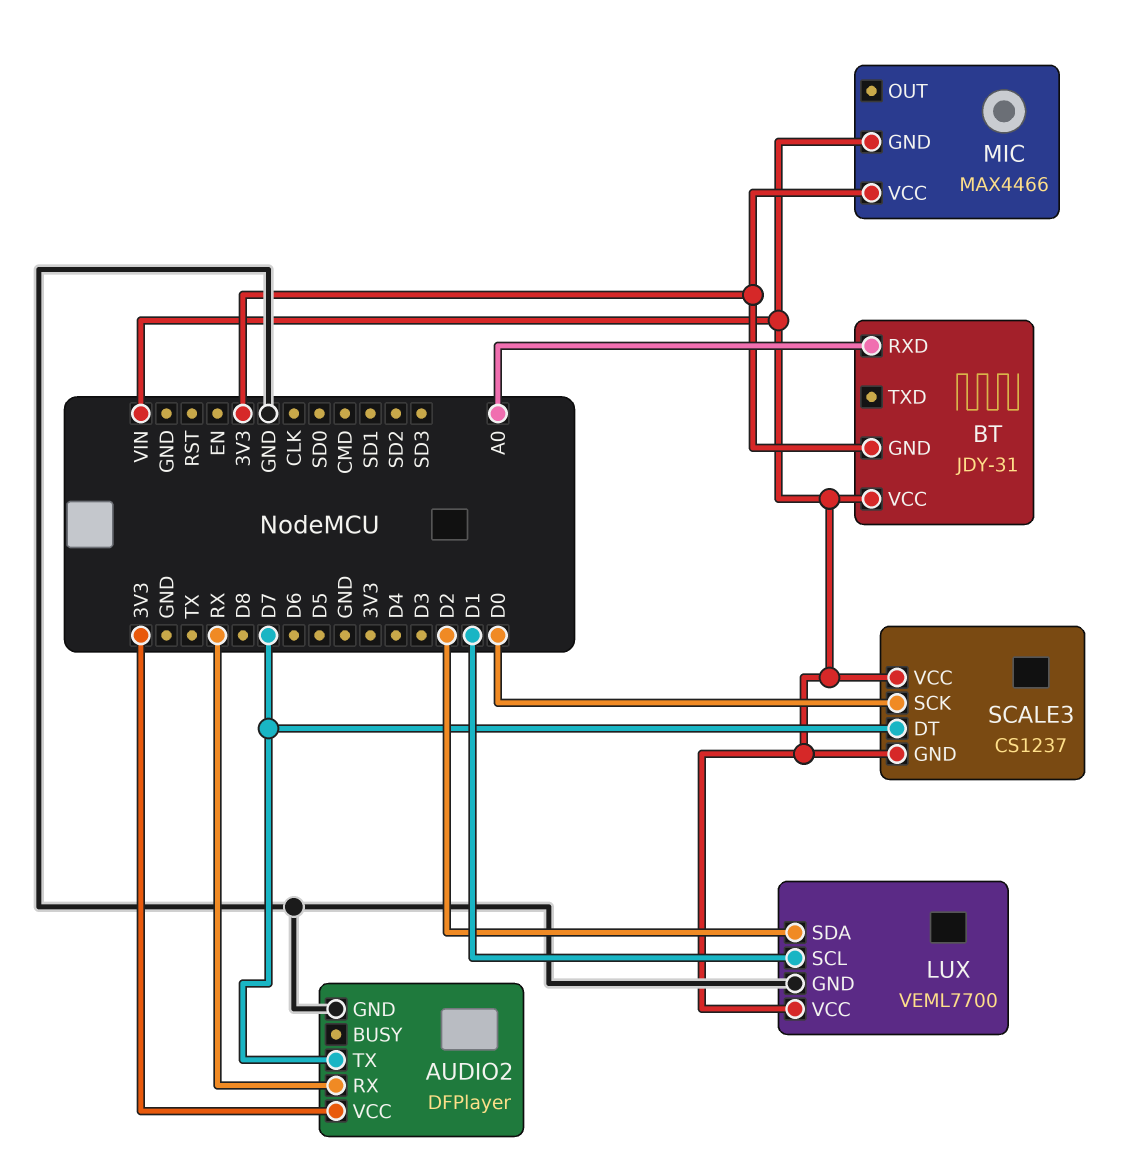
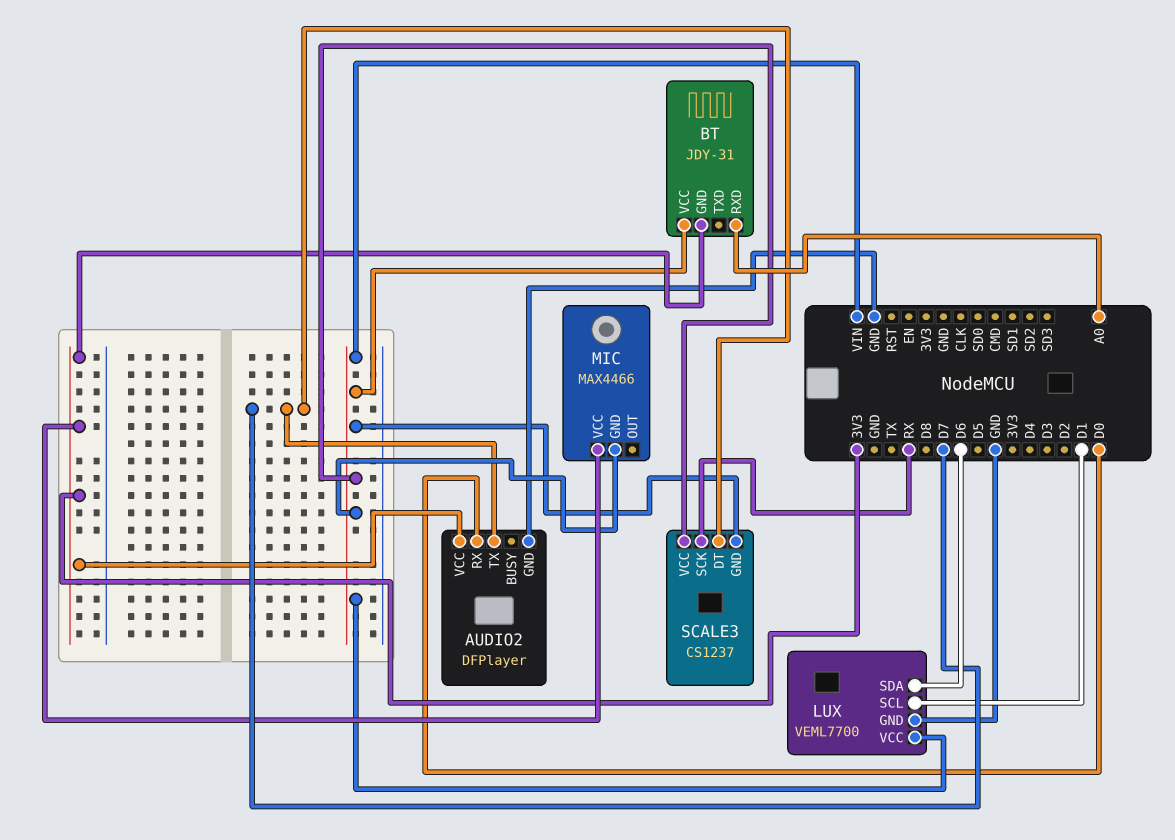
AUDIO2 pin RX: RX -> D0
LUX pin SDA: D2 -> D6
SCALE3 pin SCK: D0 -> RX

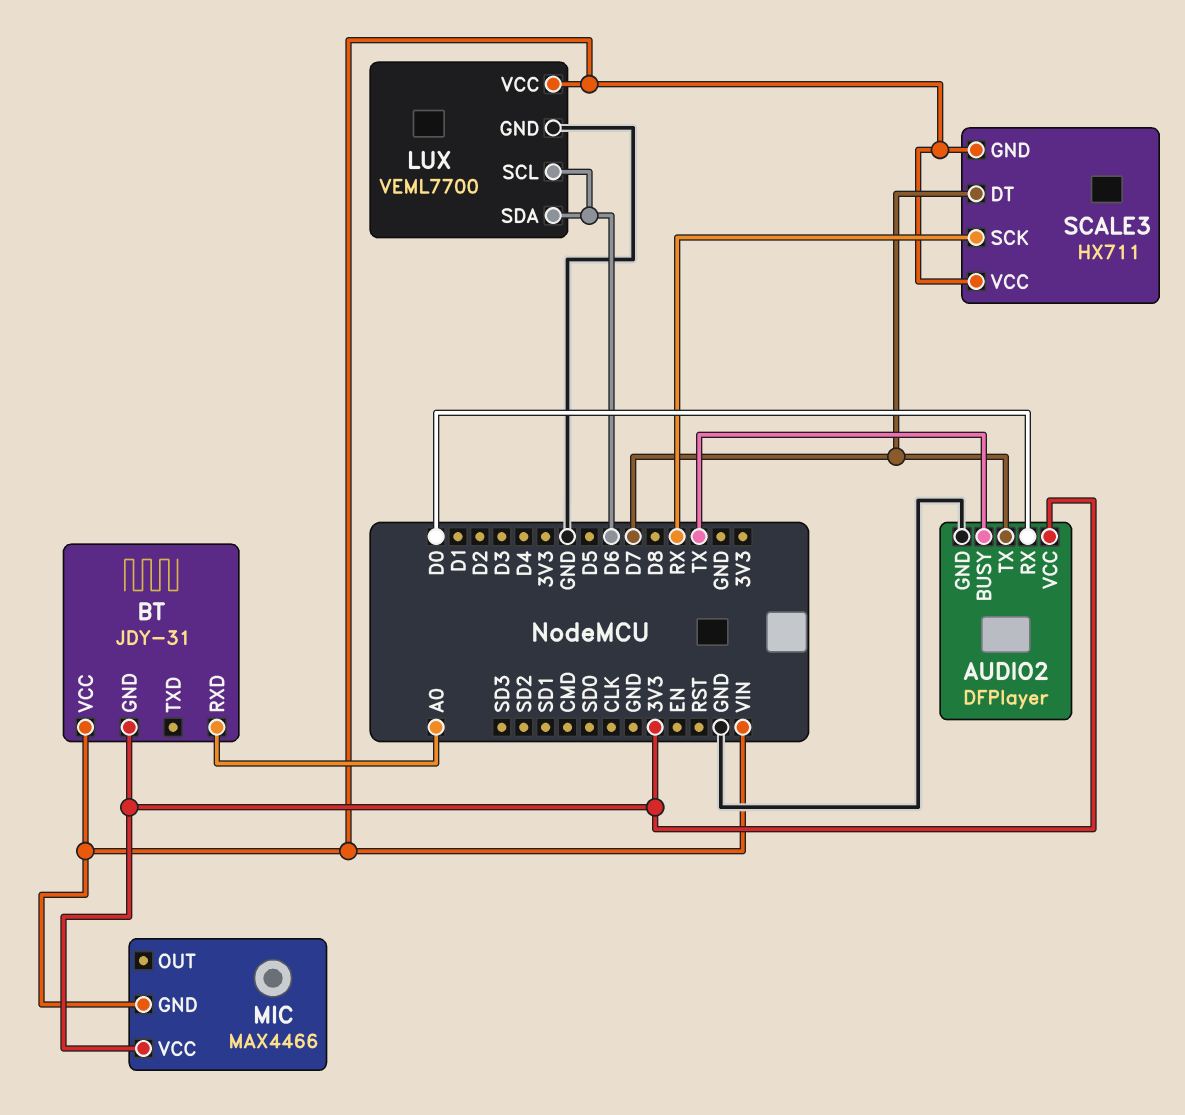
AUDIO2 pin BUSY: none -> TX
LUX pin SCL: D1 -> D6
SCALE3: CS1237 -> HX711

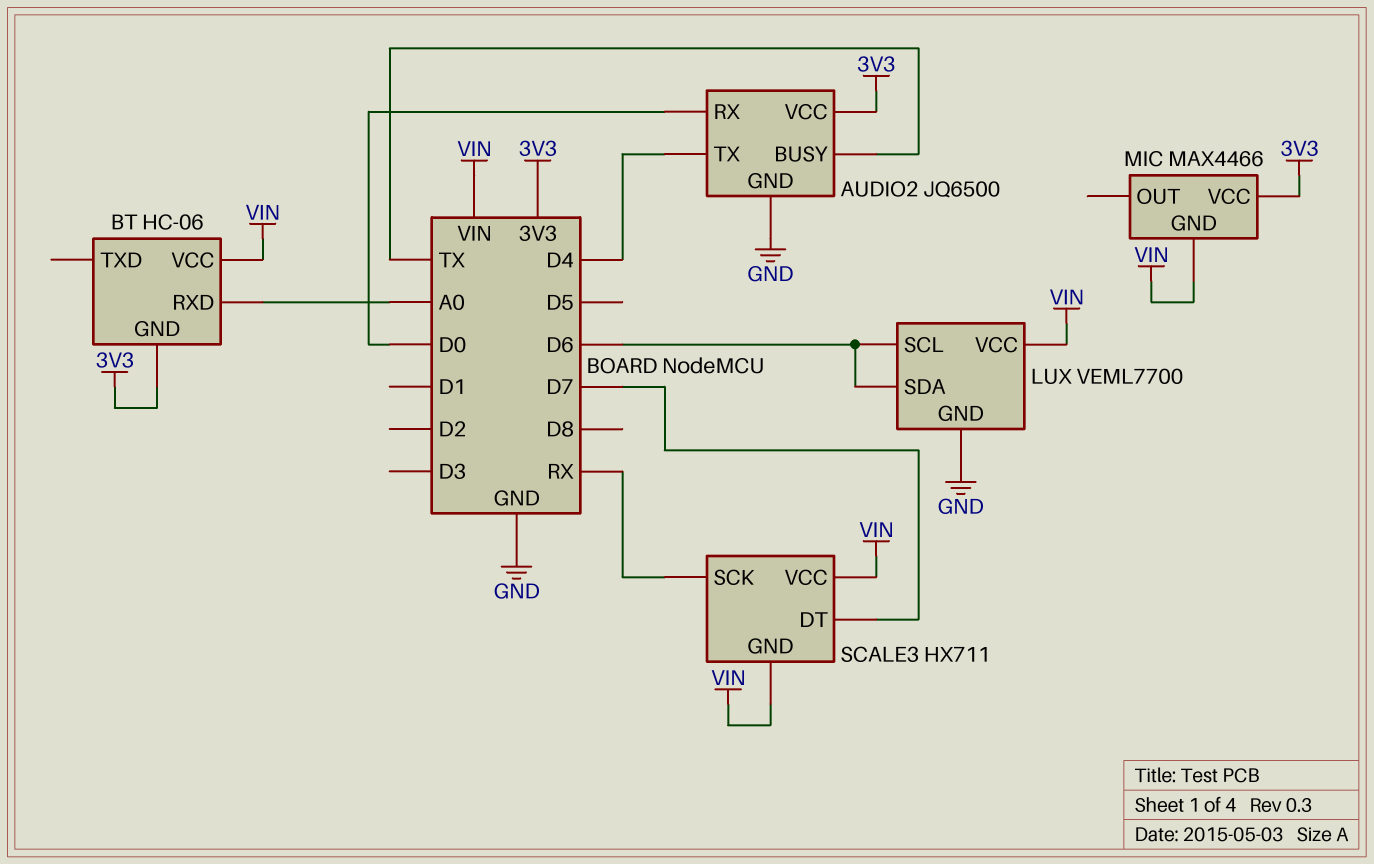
AUDIO2: DFPlayer -> JQ6500
AUDIO2 pin TX: D7 -> D4
BT: JDY-31 -> HC-06

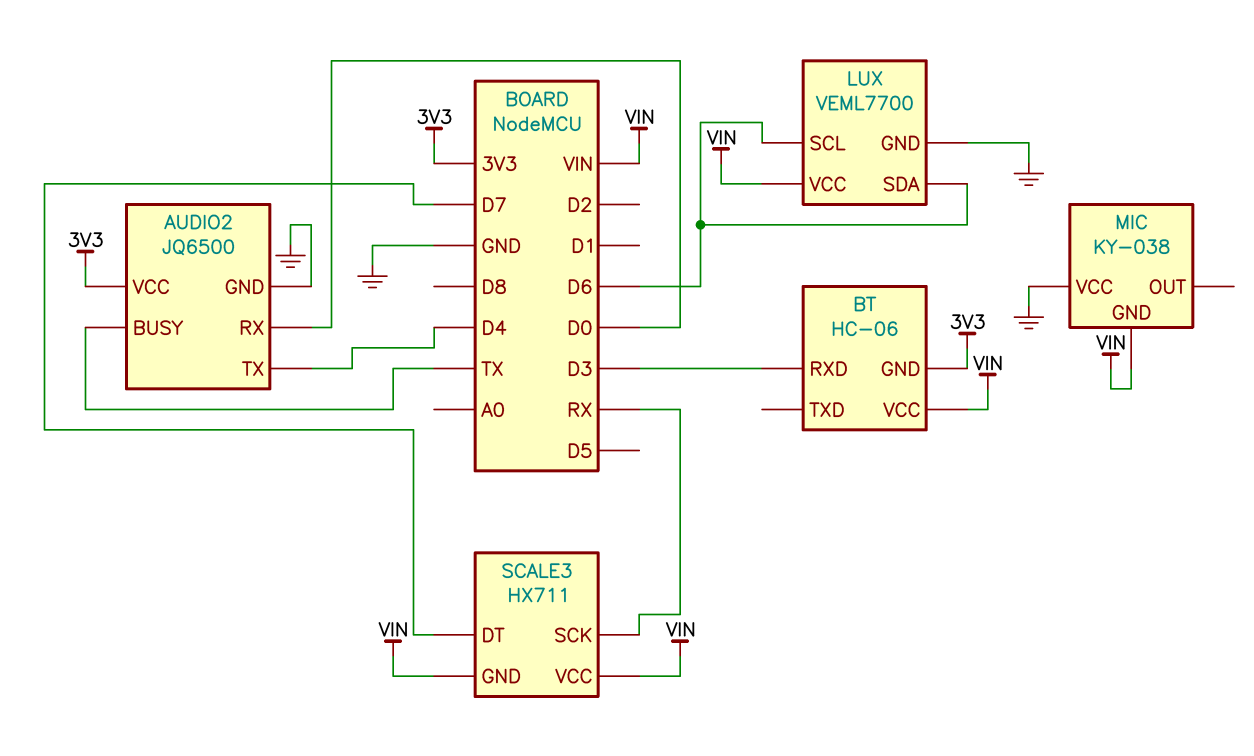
BT pin RXD: A0 -> D3
MIC: MAX4466 -> KY-038
MIC pin VCC: 3V3 -> GND

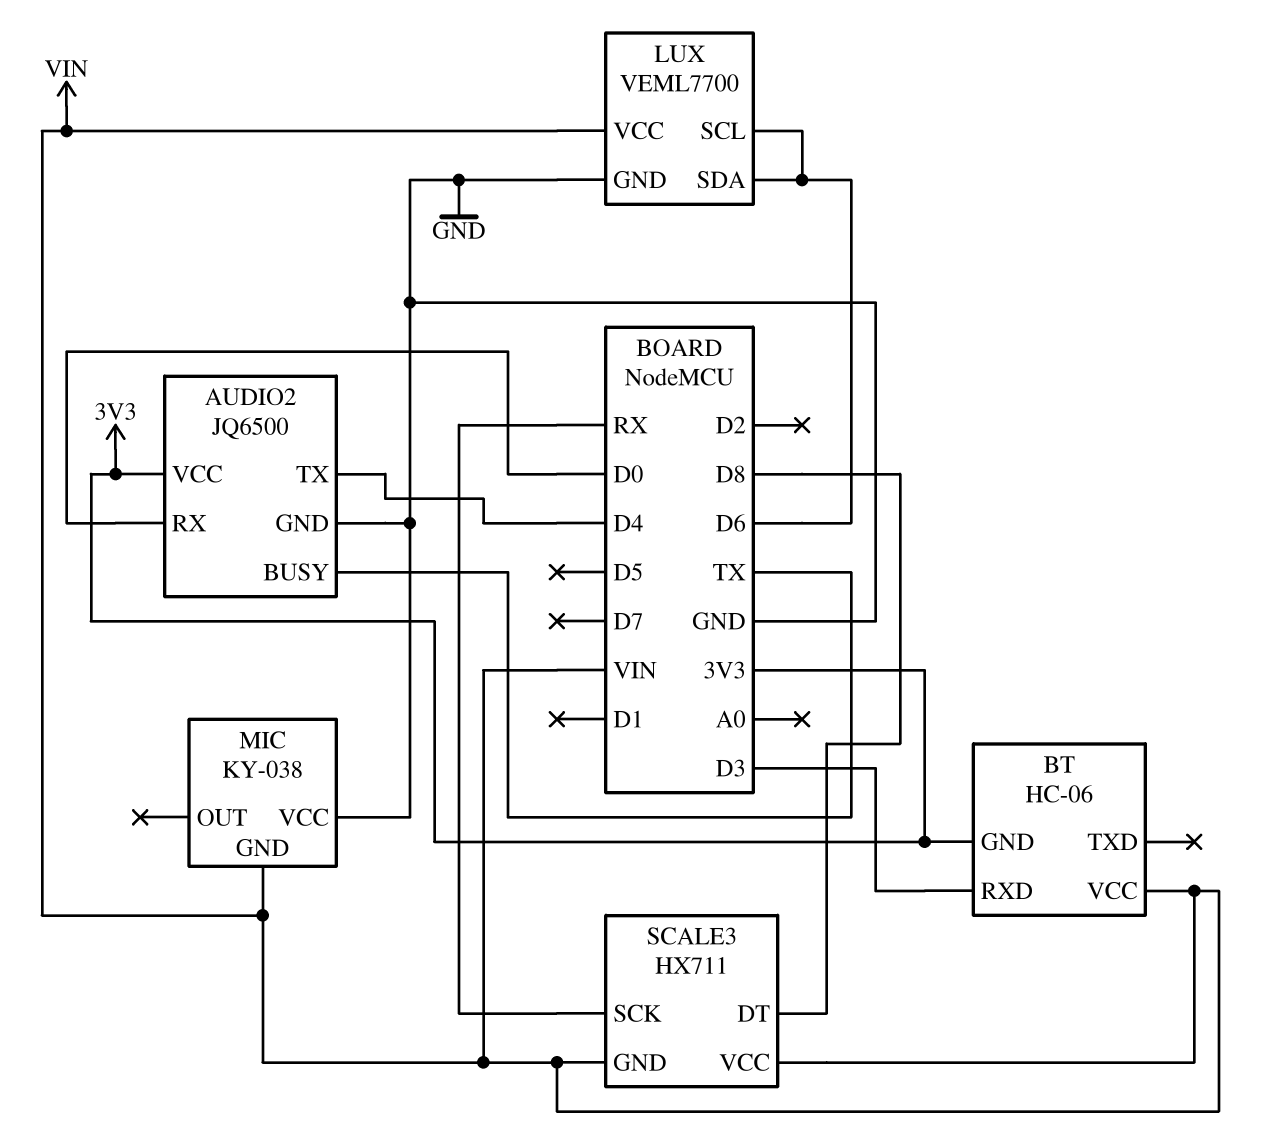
SCALE3 pin DT: D7 -> D8

